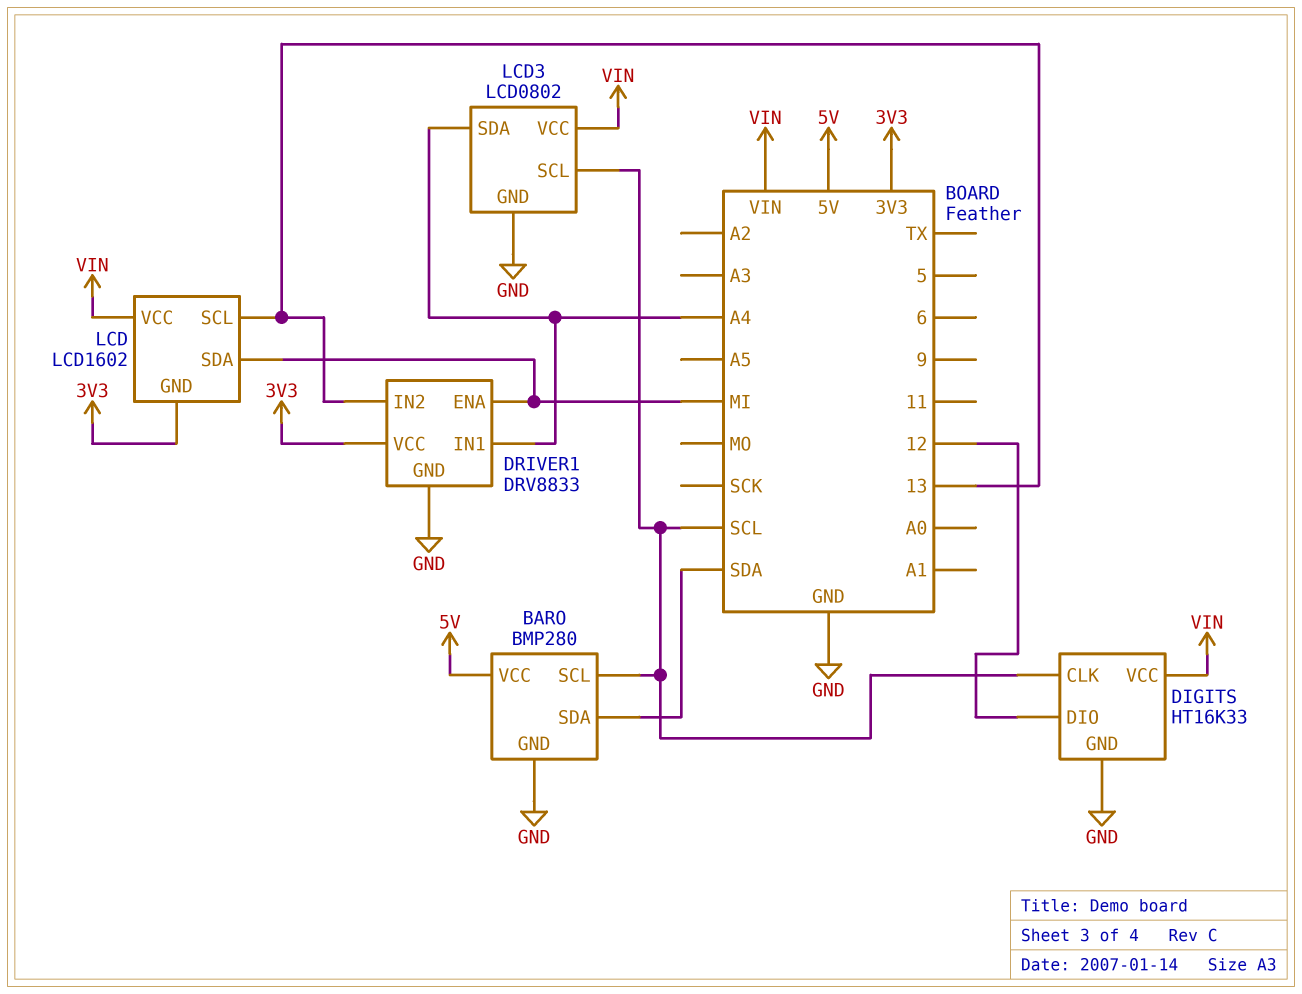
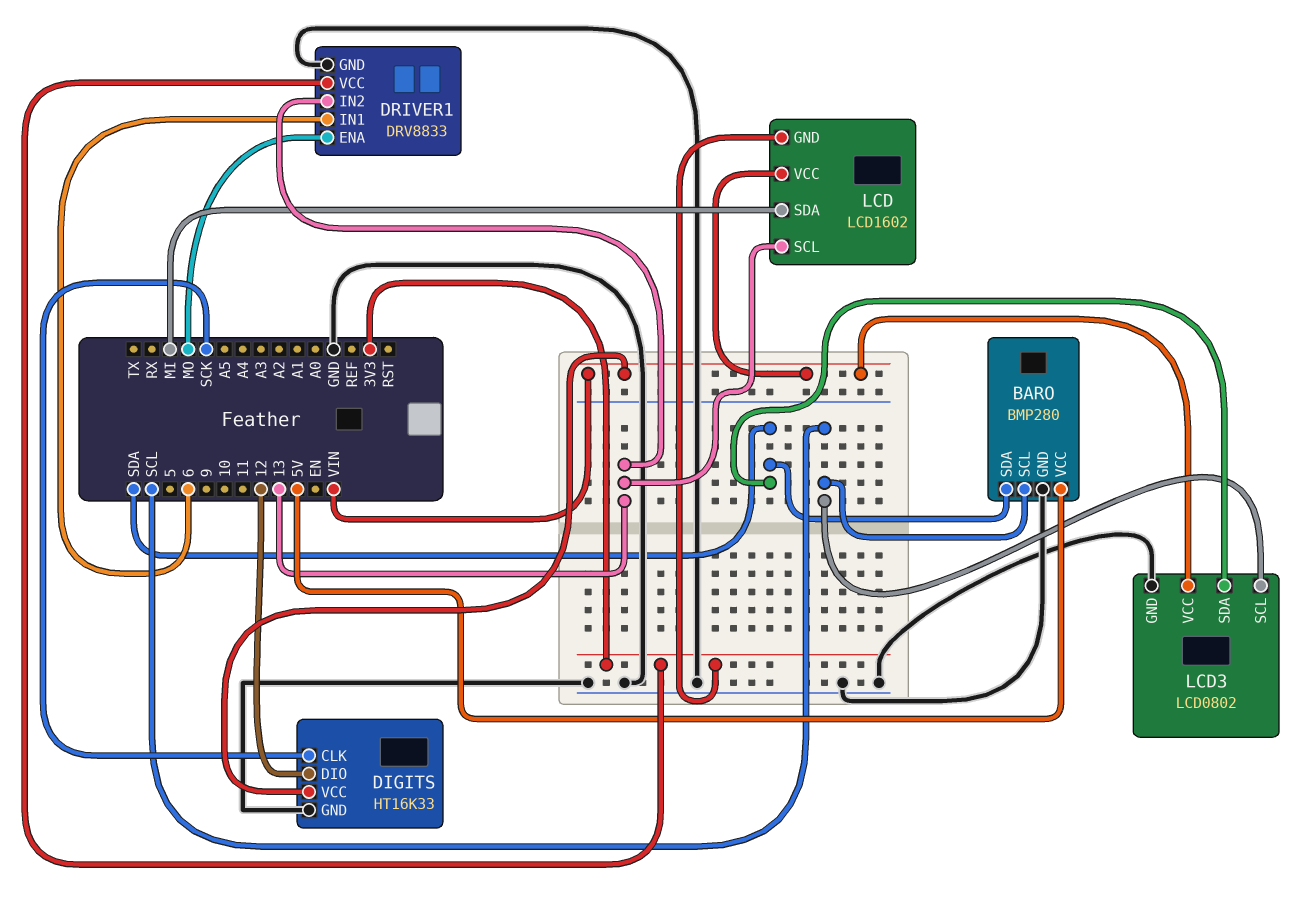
DIGITS pin CLK: SCL -> SCK
DRIVER1 pin ENA: MI -> MO
DRIVER1 pin IN1: A4 -> 6
LCD3 pin SDA: A4 -> SDA

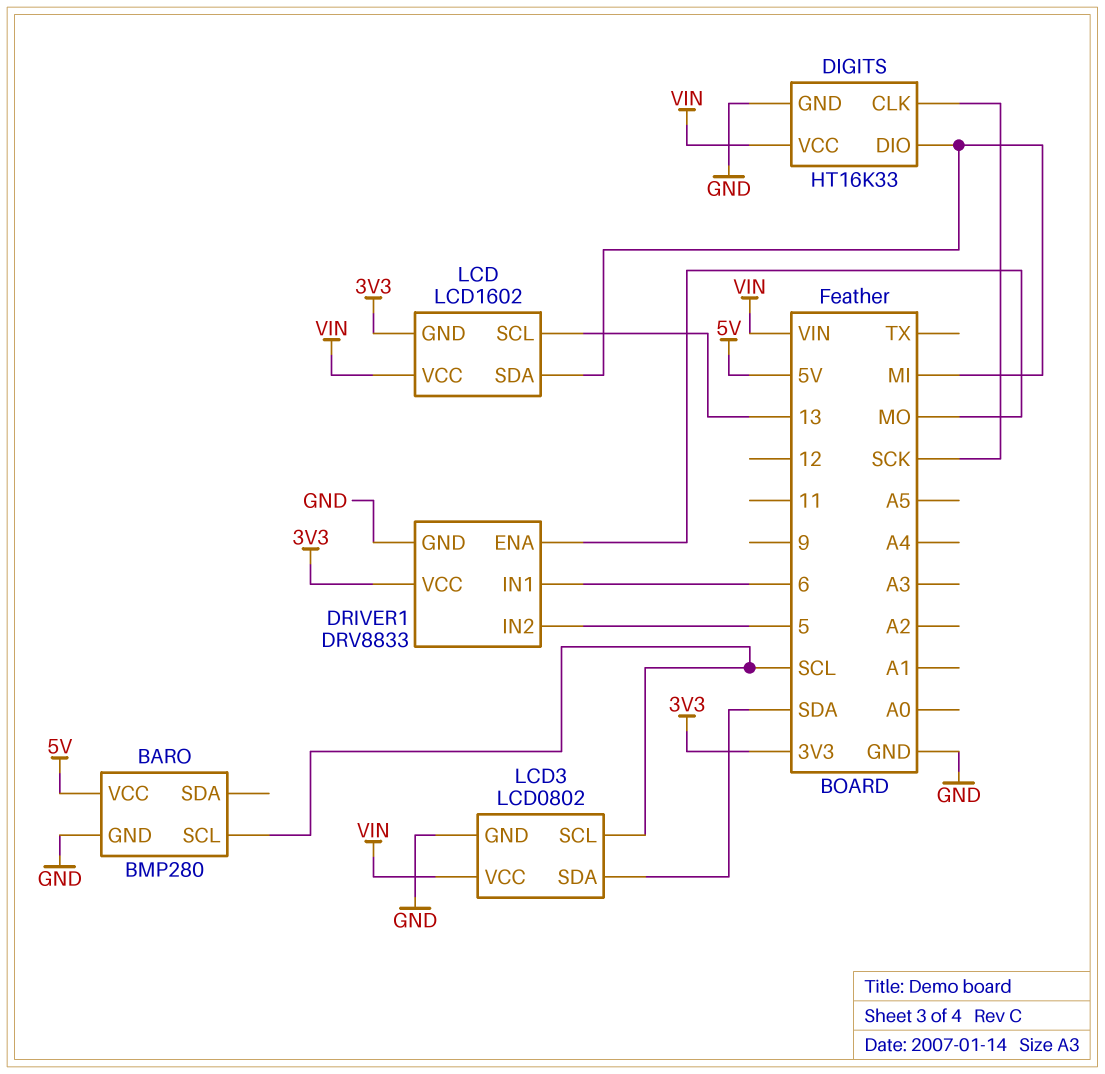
BARO pin SDA: SDA -> none
DIGITS pin DIO: 12 -> MI
DRIVER1 pin IN2: 13 -> 5

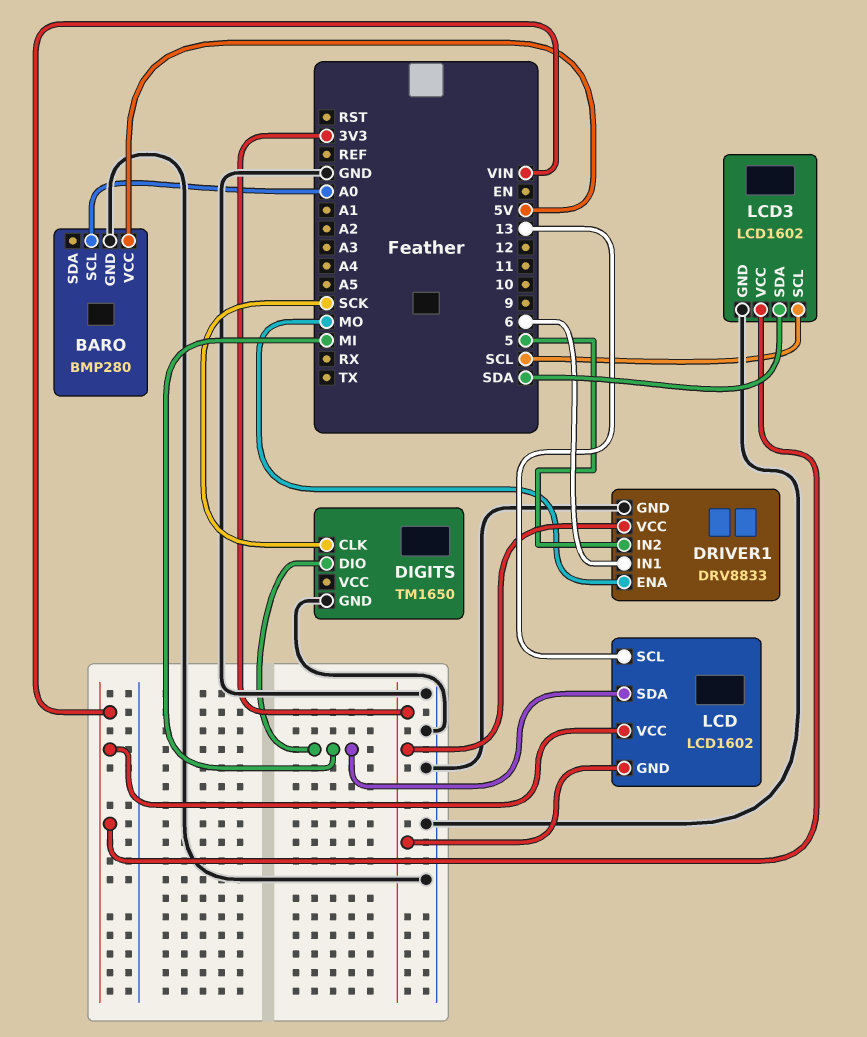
BARO pin SCL: SCL -> A0
DIGITS: HT16K33 -> TM1650
DIGITS pin VCC: VIN -> none
LCD3: LCD0802 -> LCD1602

